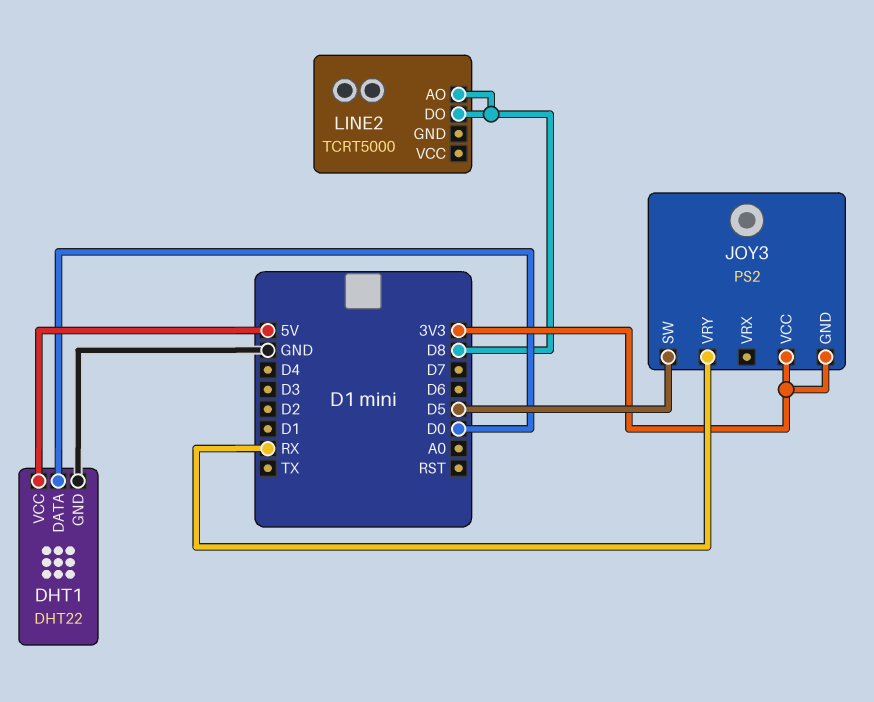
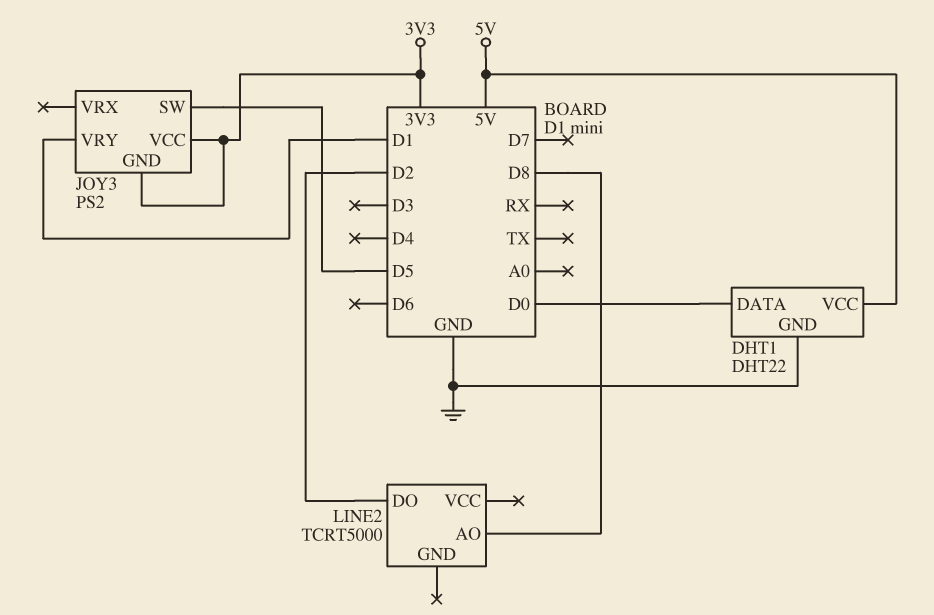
JOY3 pin VRY: RX -> D1
LINE2 pin DO: D8 -> D2

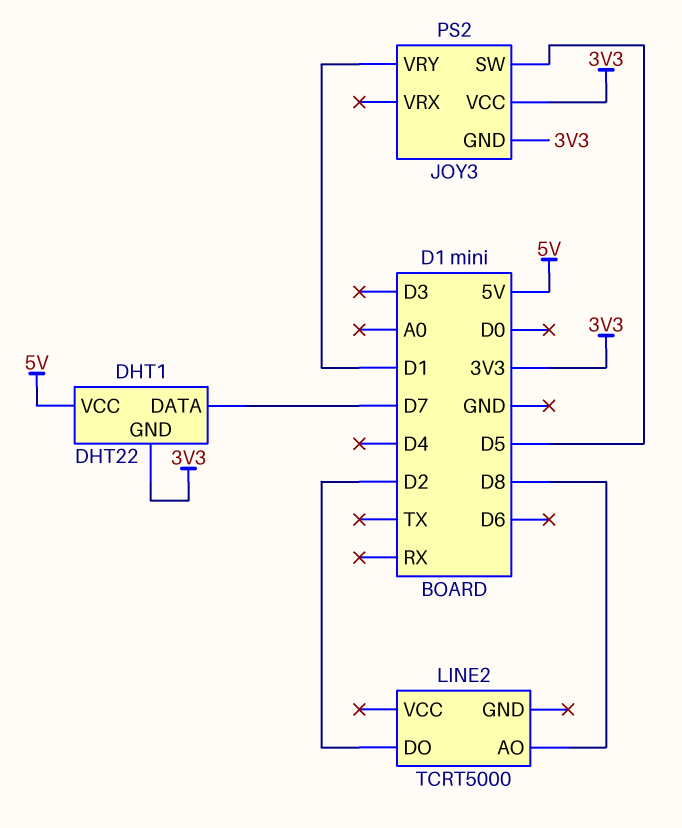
DHT1 pin DATA: D0 -> D7
DHT1 pin GND: GND -> 3V3

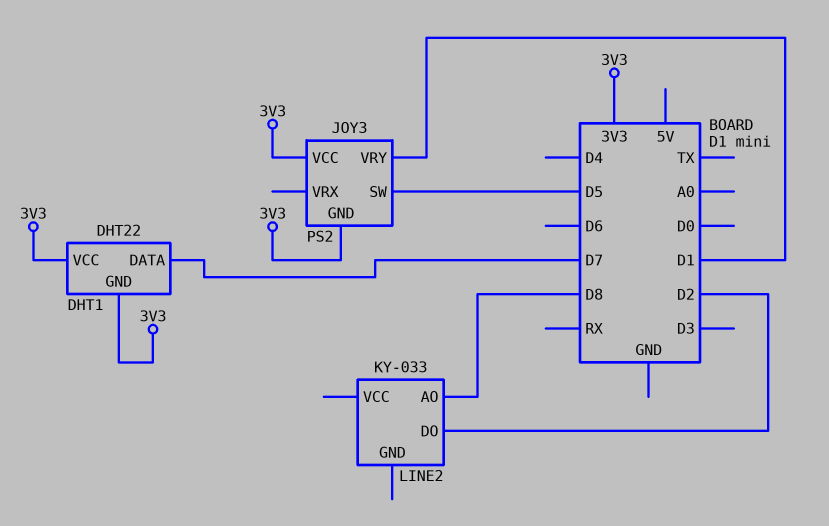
DHT1 pin VCC: 5V -> 3V3
LINE2: TCRT5000 -> KY-033

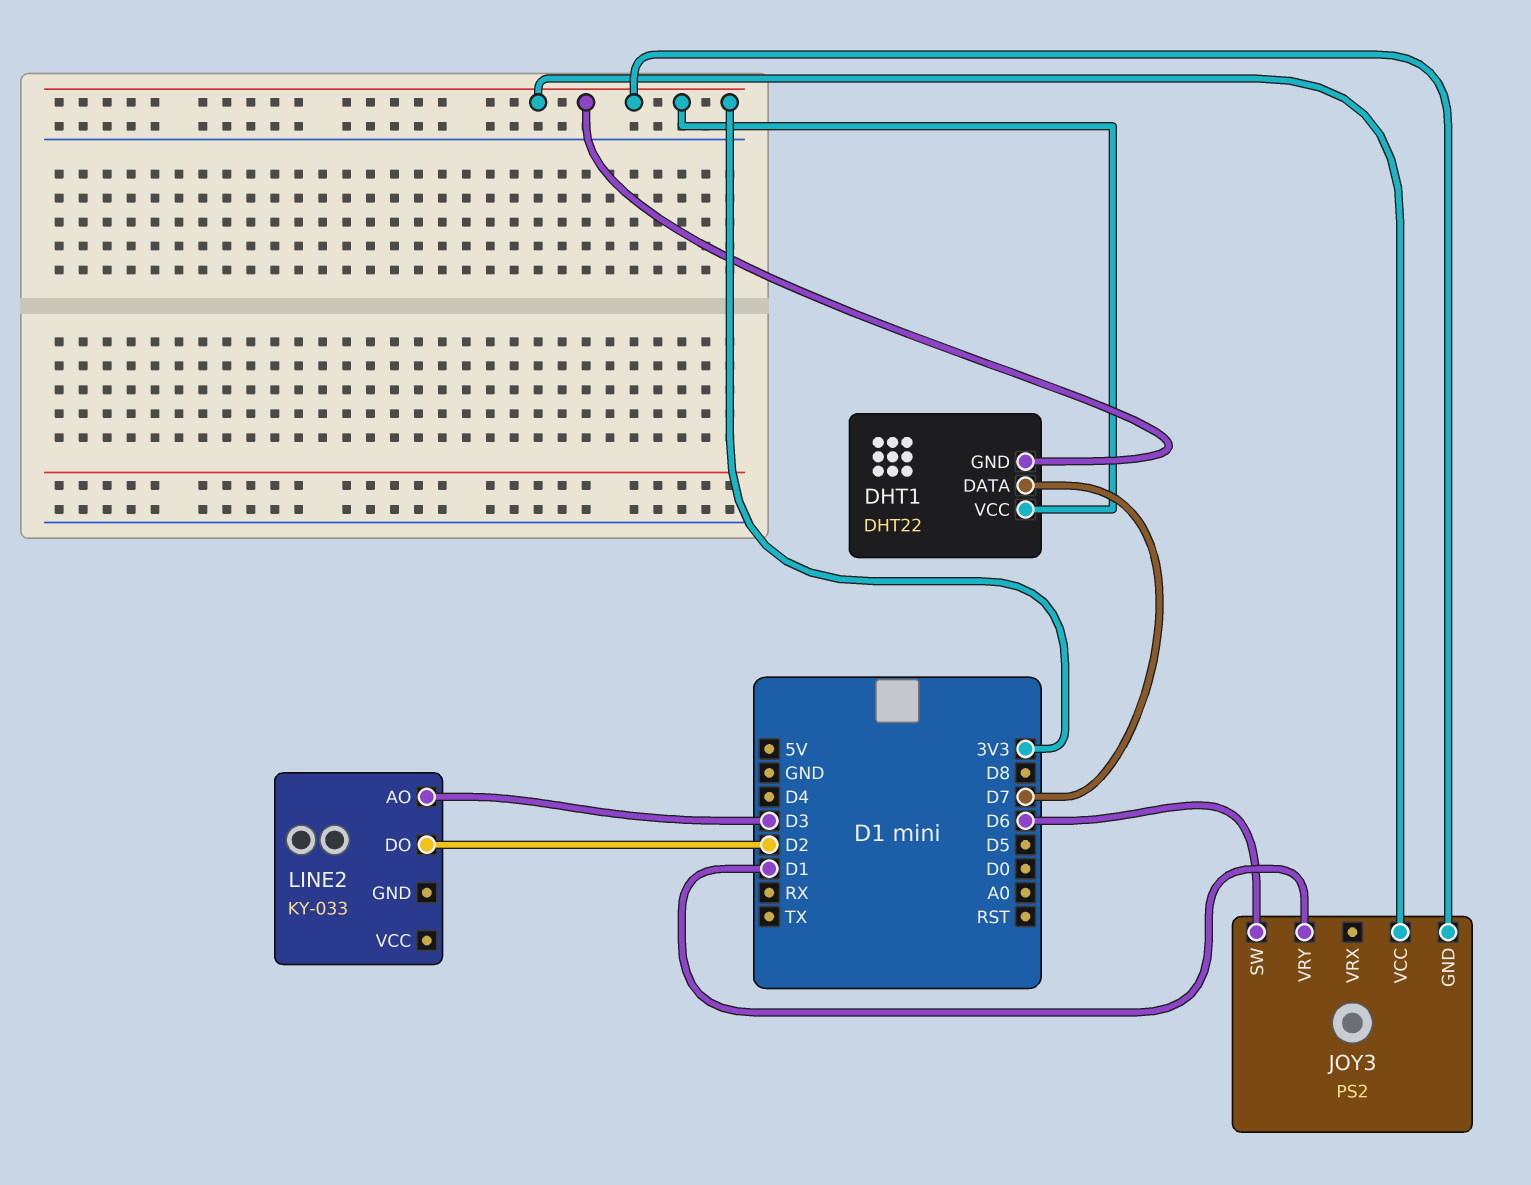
JOY3 pin SW: D5 -> D6
LINE2 pin AO: D8 -> D3

